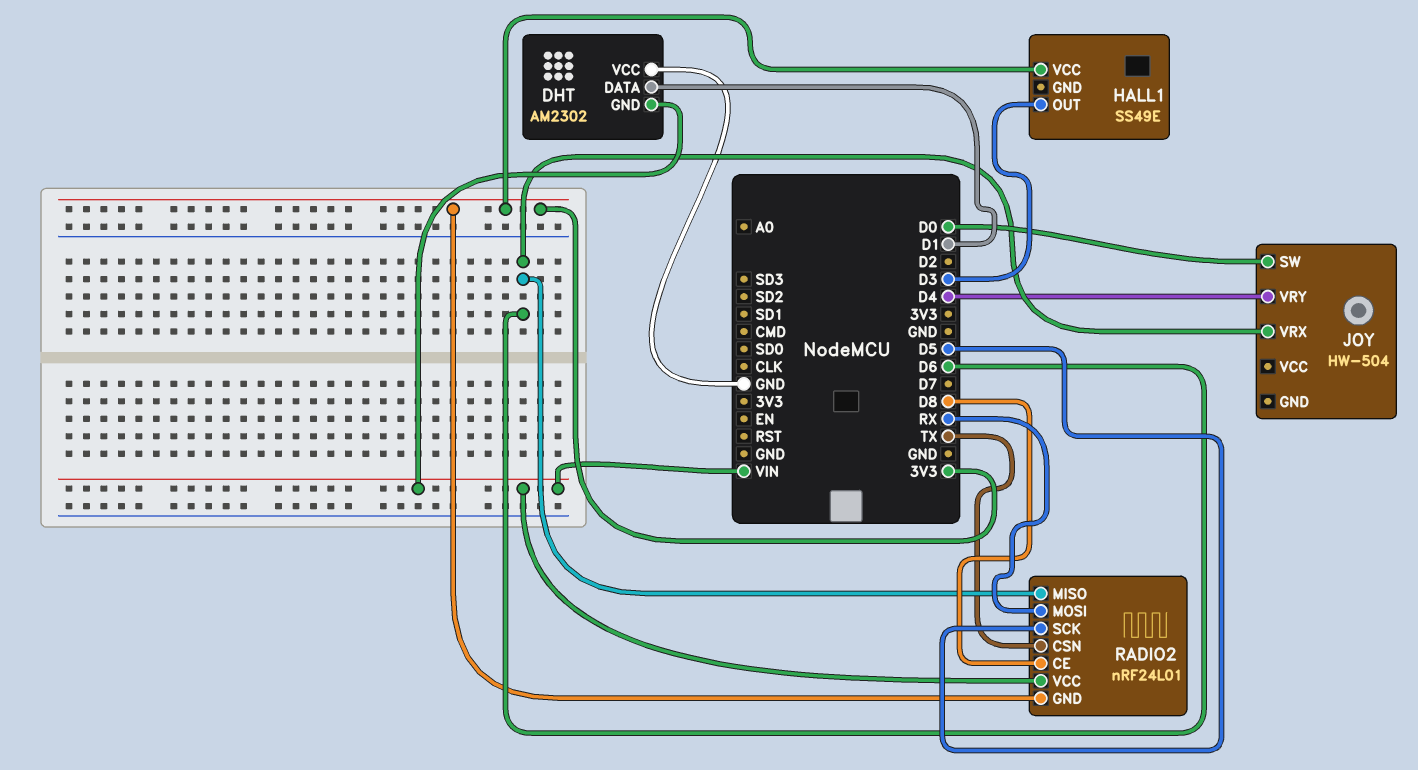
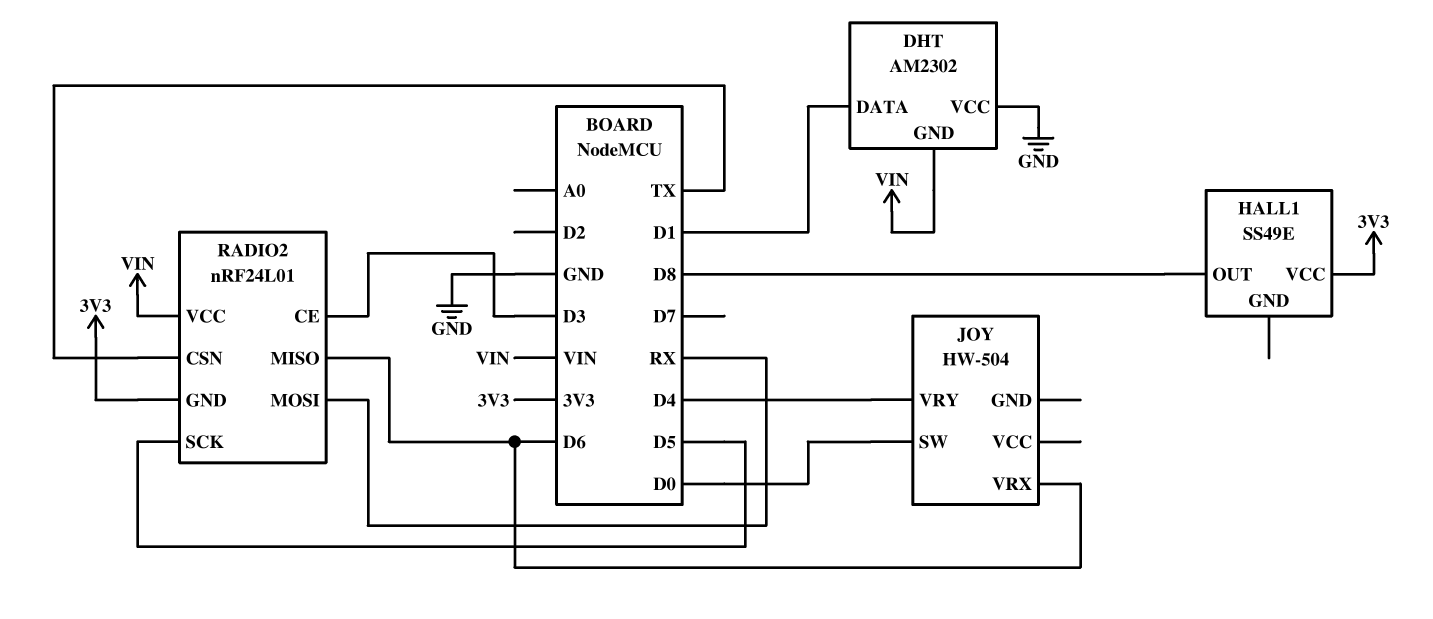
HALL1 pin OUT: D3 -> D8
RADIO2 pin CE: D8 -> D3

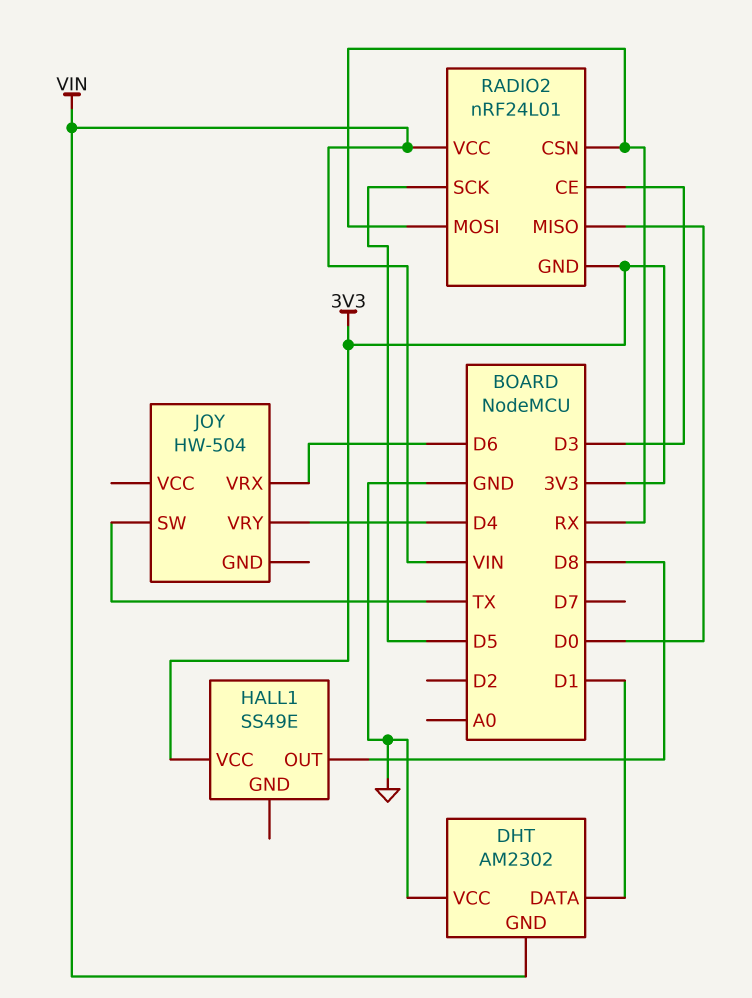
JOY pin SW: D0 -> TX
RADIO2 pin CSN: TX -> RX
RADIO2 pin MISO: D6 -> D0

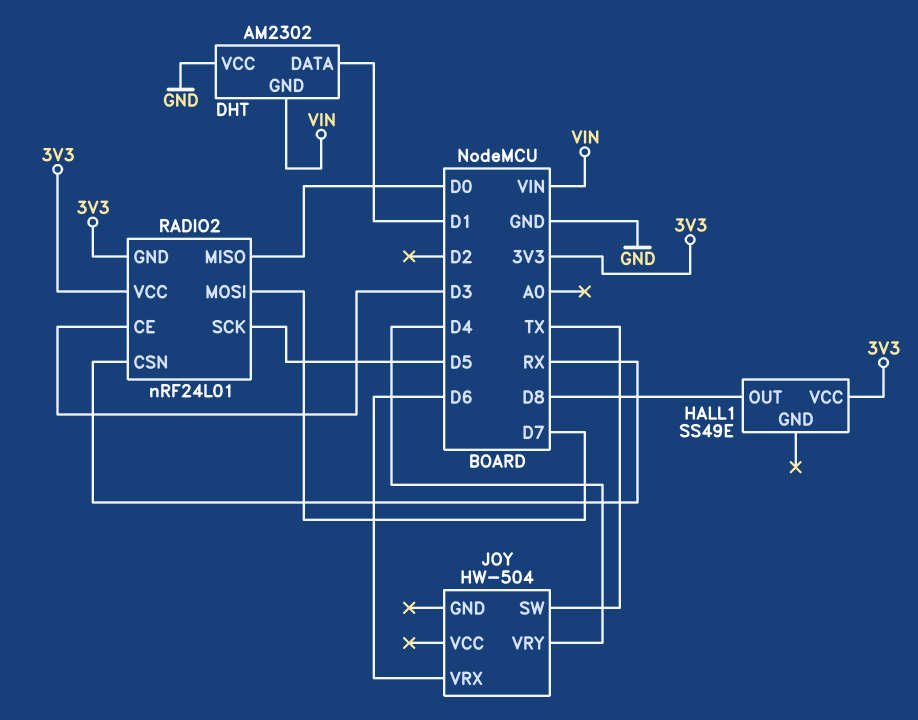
RADIO2 pin MOSI: RX -> D7
RADIO2 pin VCC: VIN -> 3V3

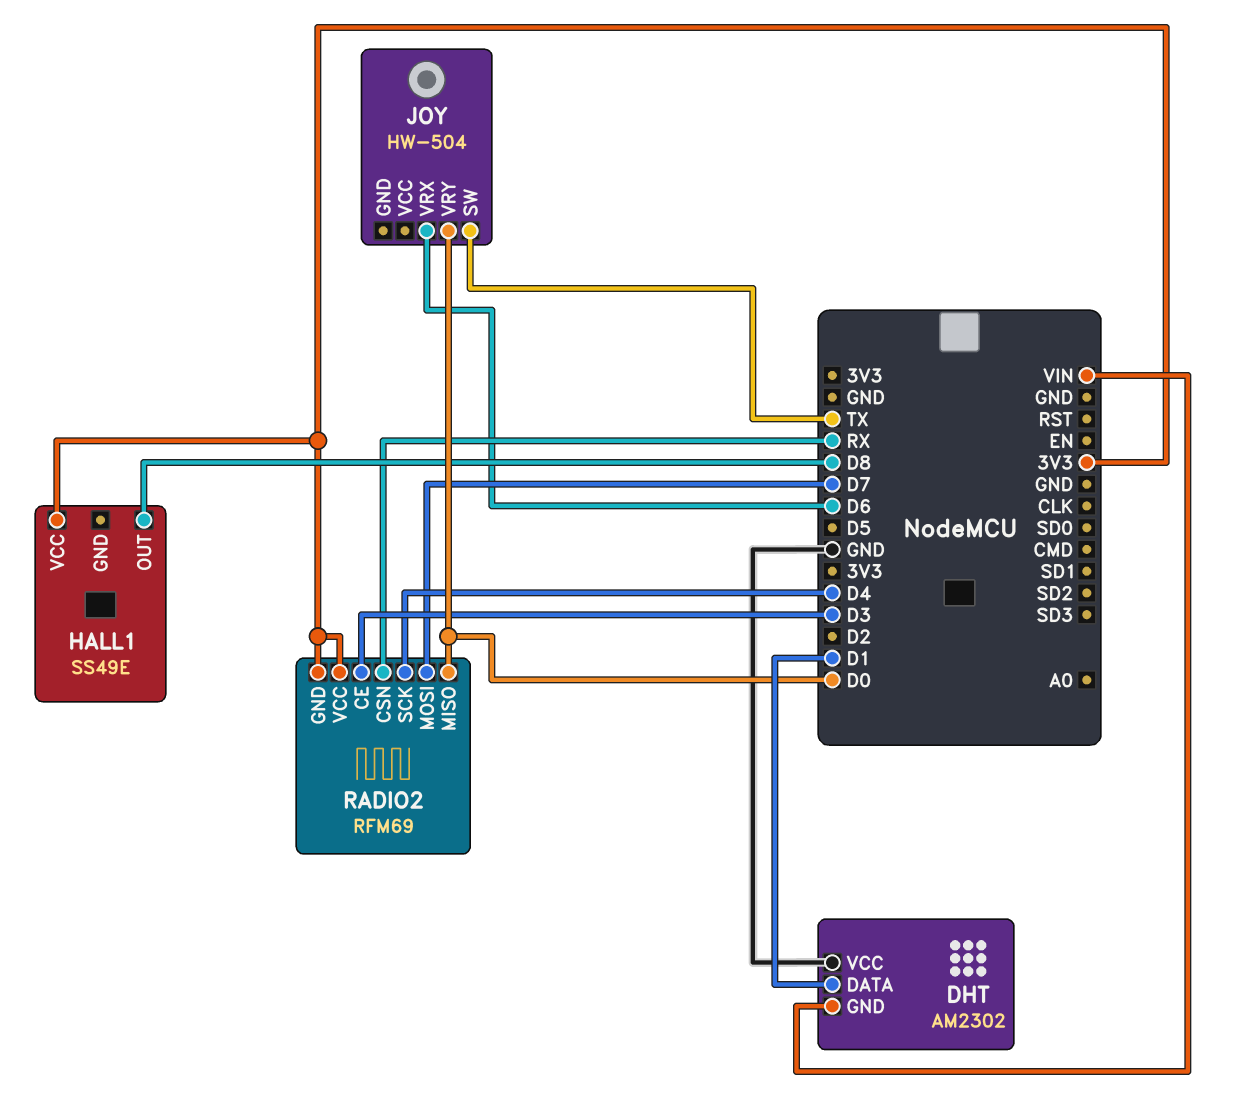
JOY pin VRY: D4 -> D0
RADIO2: nRF24L01 -> RFM69
RADIO2 pin SCK: D5 -> D4

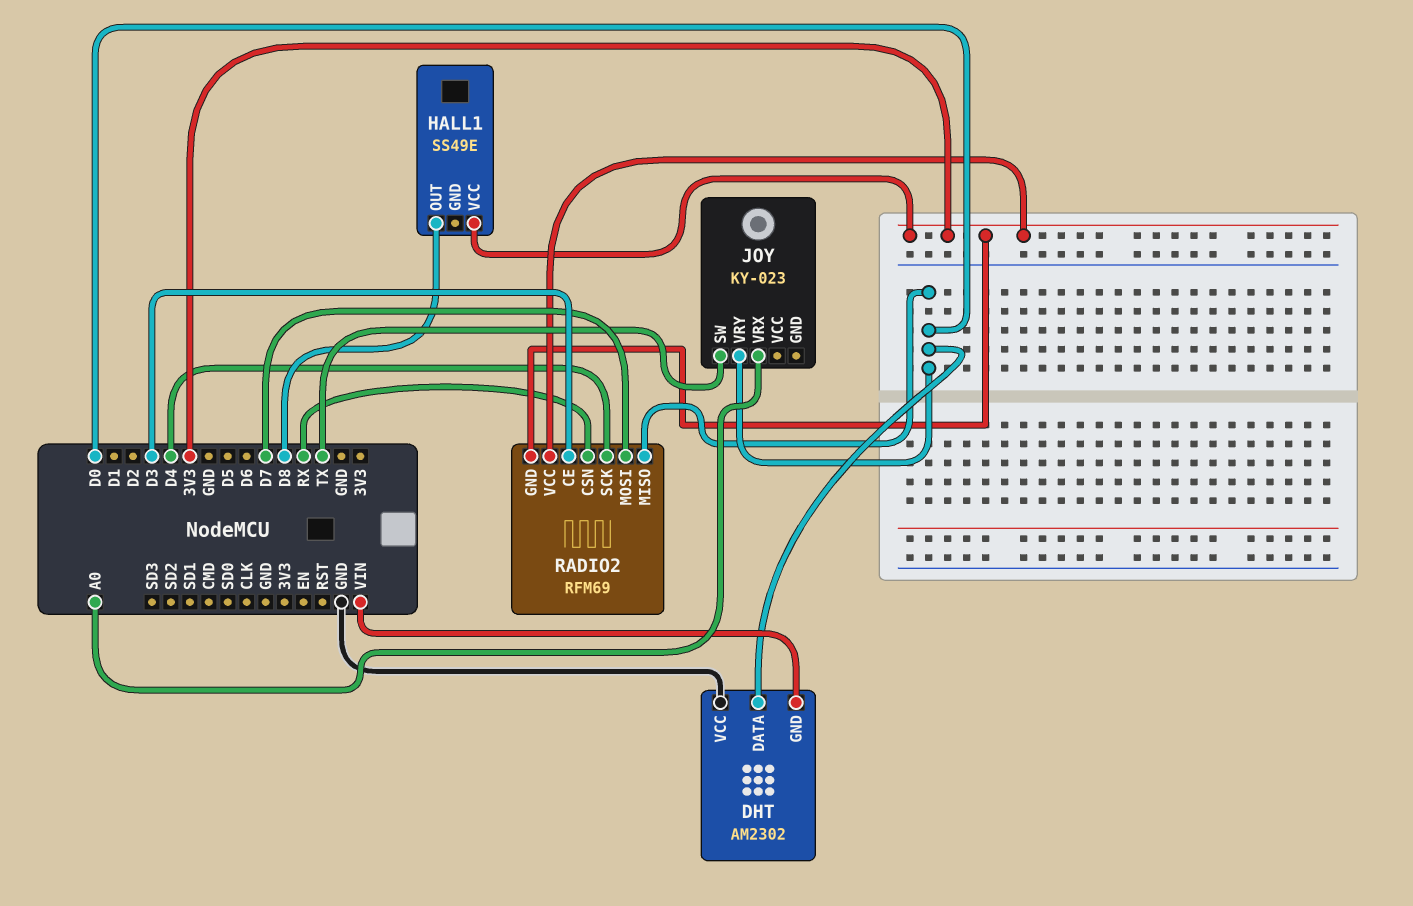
DHT pin DATA: D1 -> D0
JOY: HW-504 -> KY-023
JOY pin VRX: D6 -> A0

